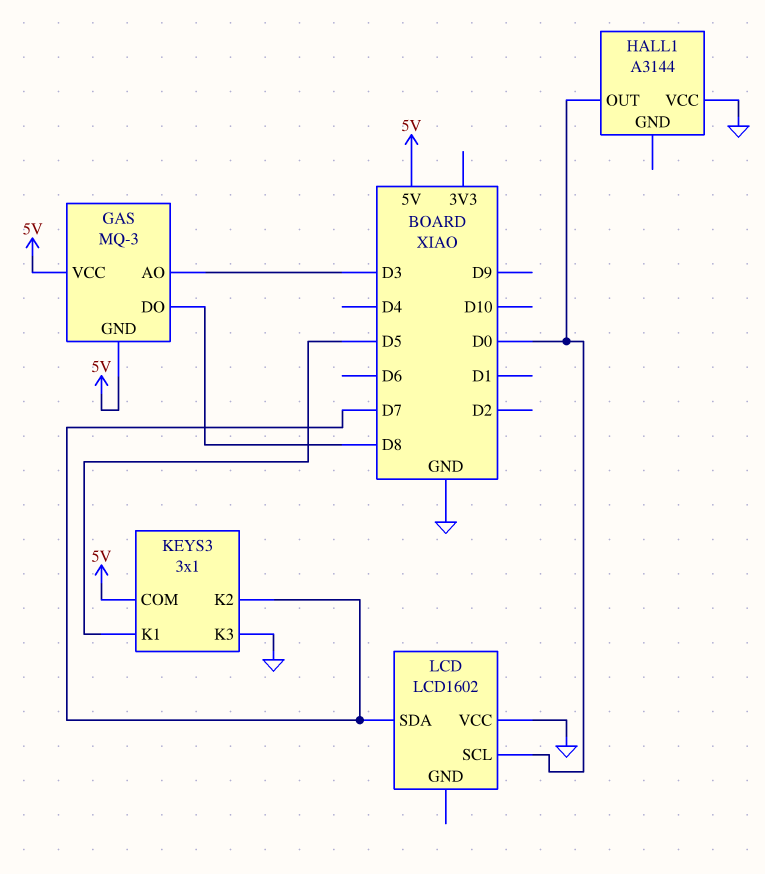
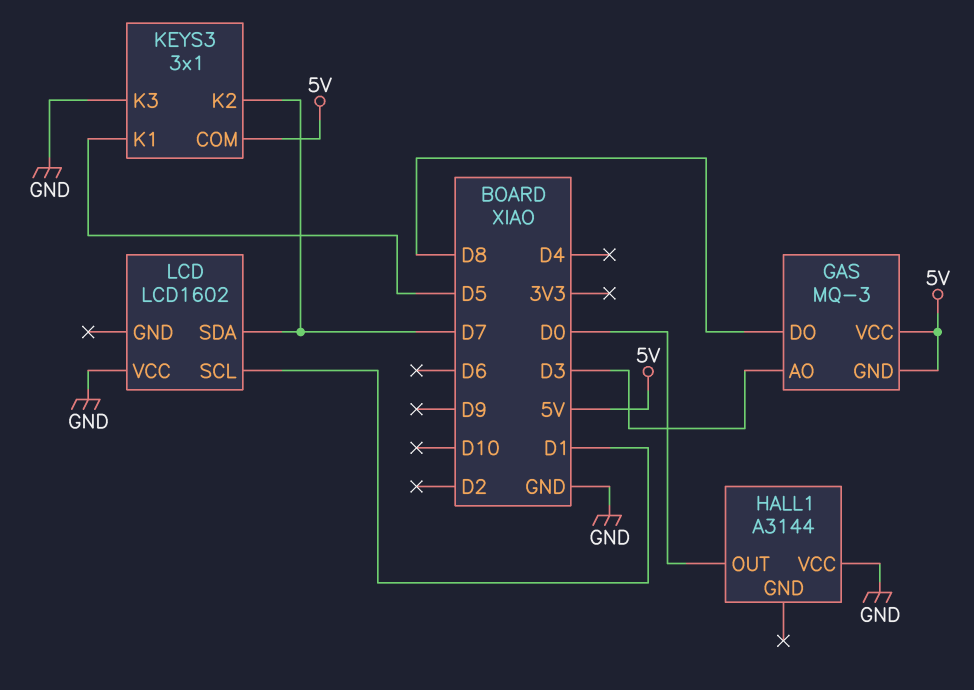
LCD pin SCL: D0 -> D1

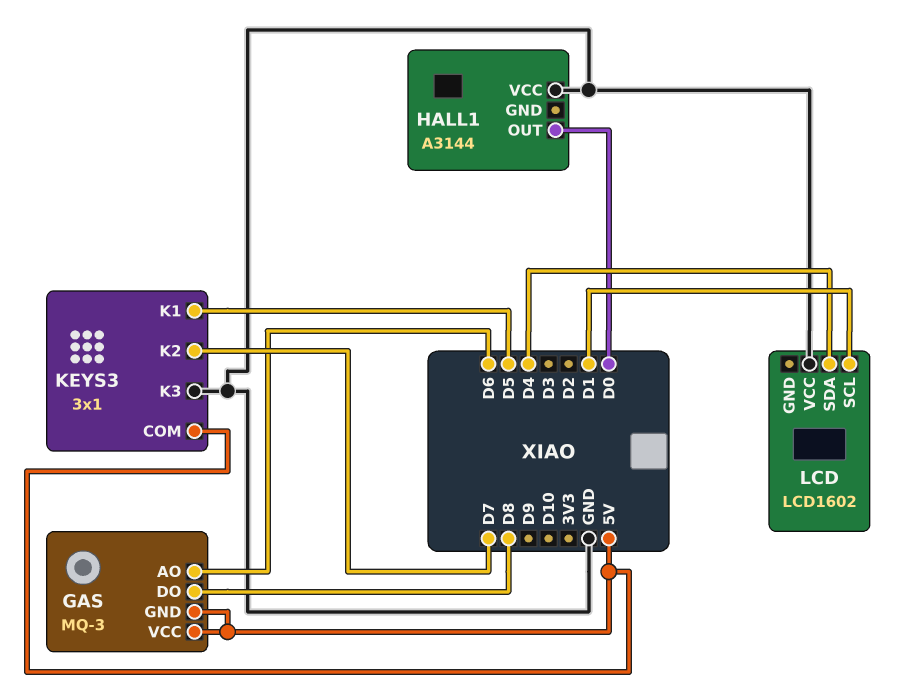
GAS pin AO: D3 -> D6
LCD pin SDA: D7 -> D4

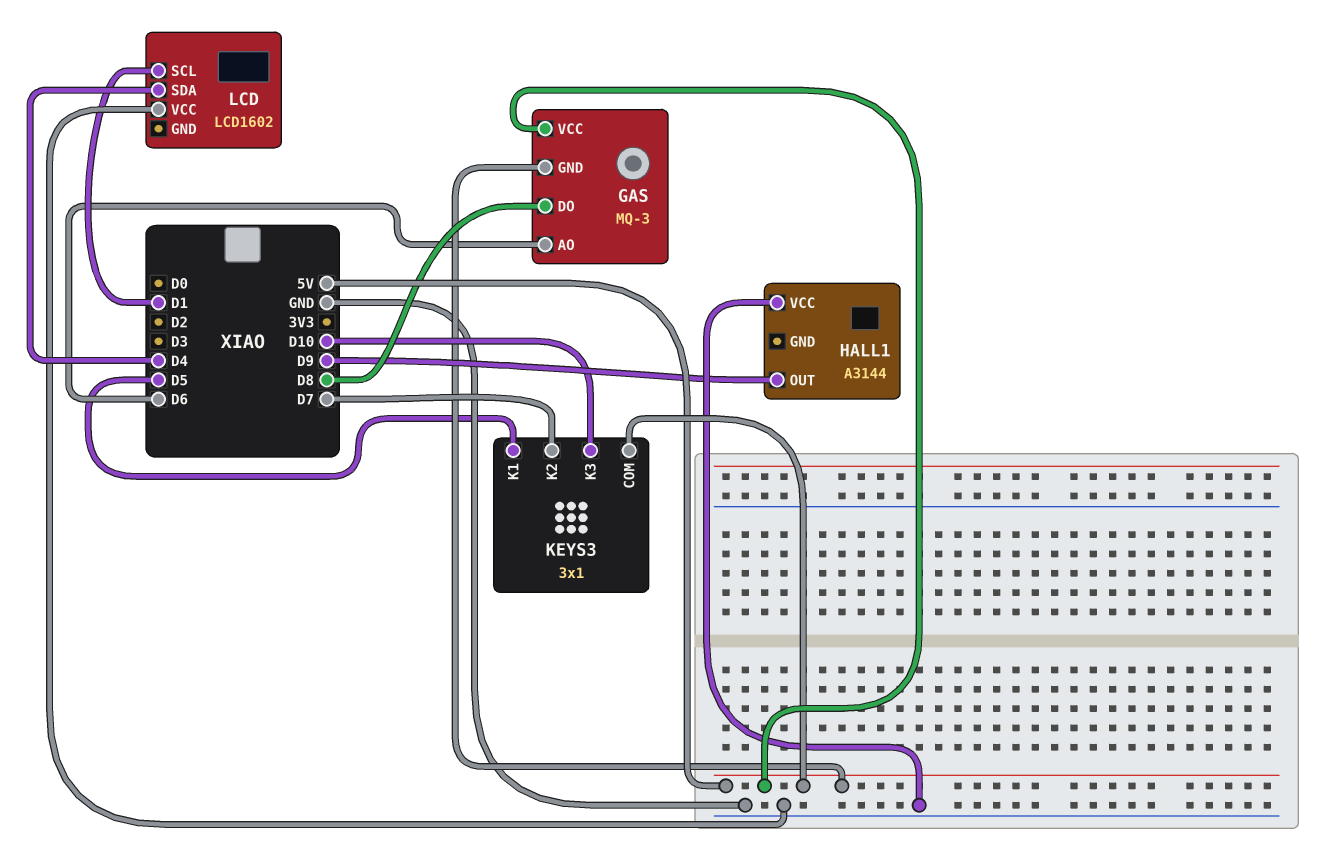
HALL1 pin OUT: D0 -> D9
KEYS3 pin K3: GND -> D10

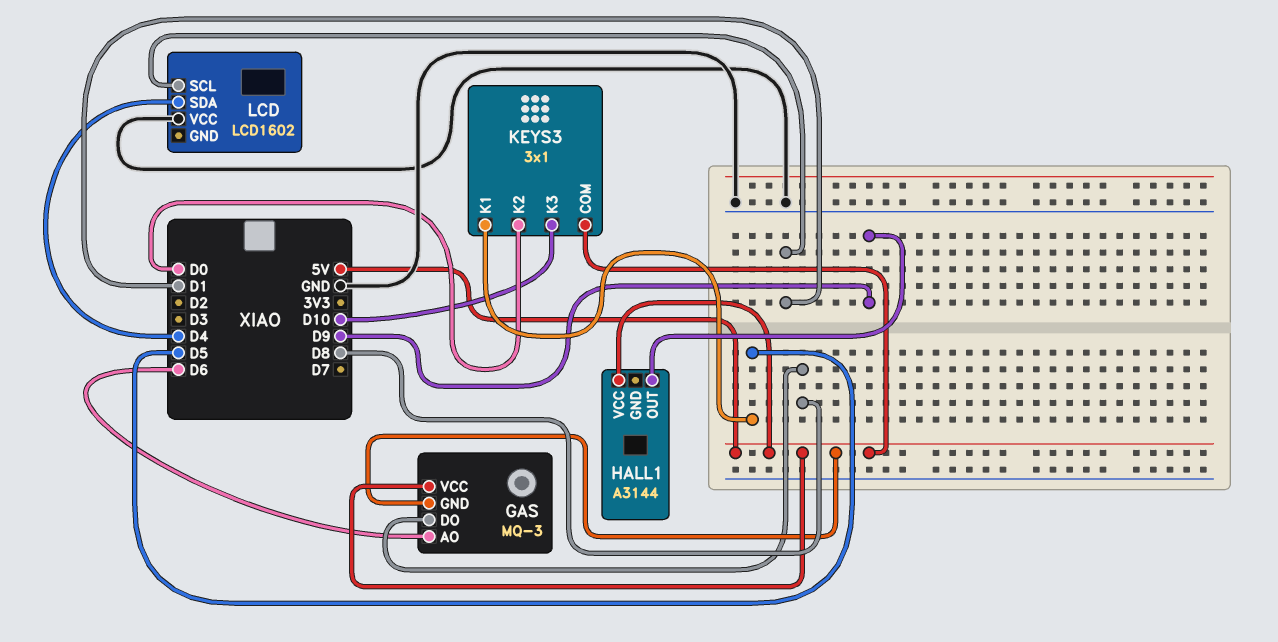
HALL1 pin VCC: GND -> 5V
KEYS3 pin K2: D7 -> D0

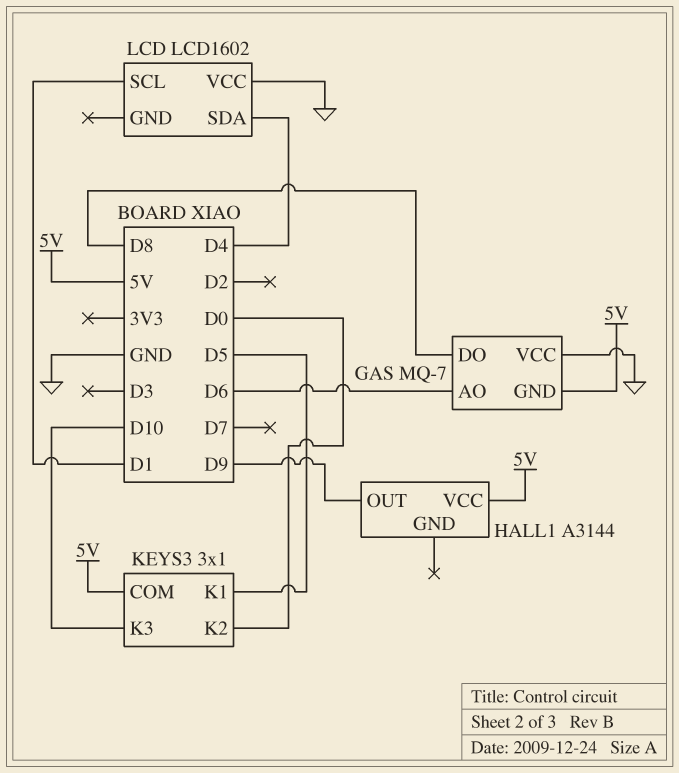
GAS: MQ-3 -> MQ-7
GAS pin VCC: 5V -> GND

